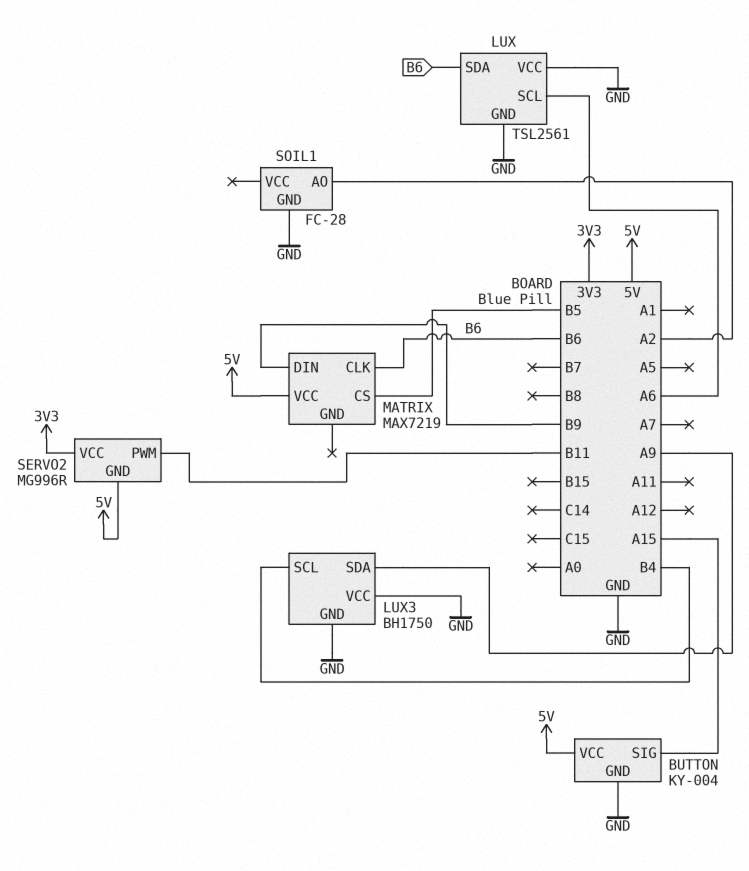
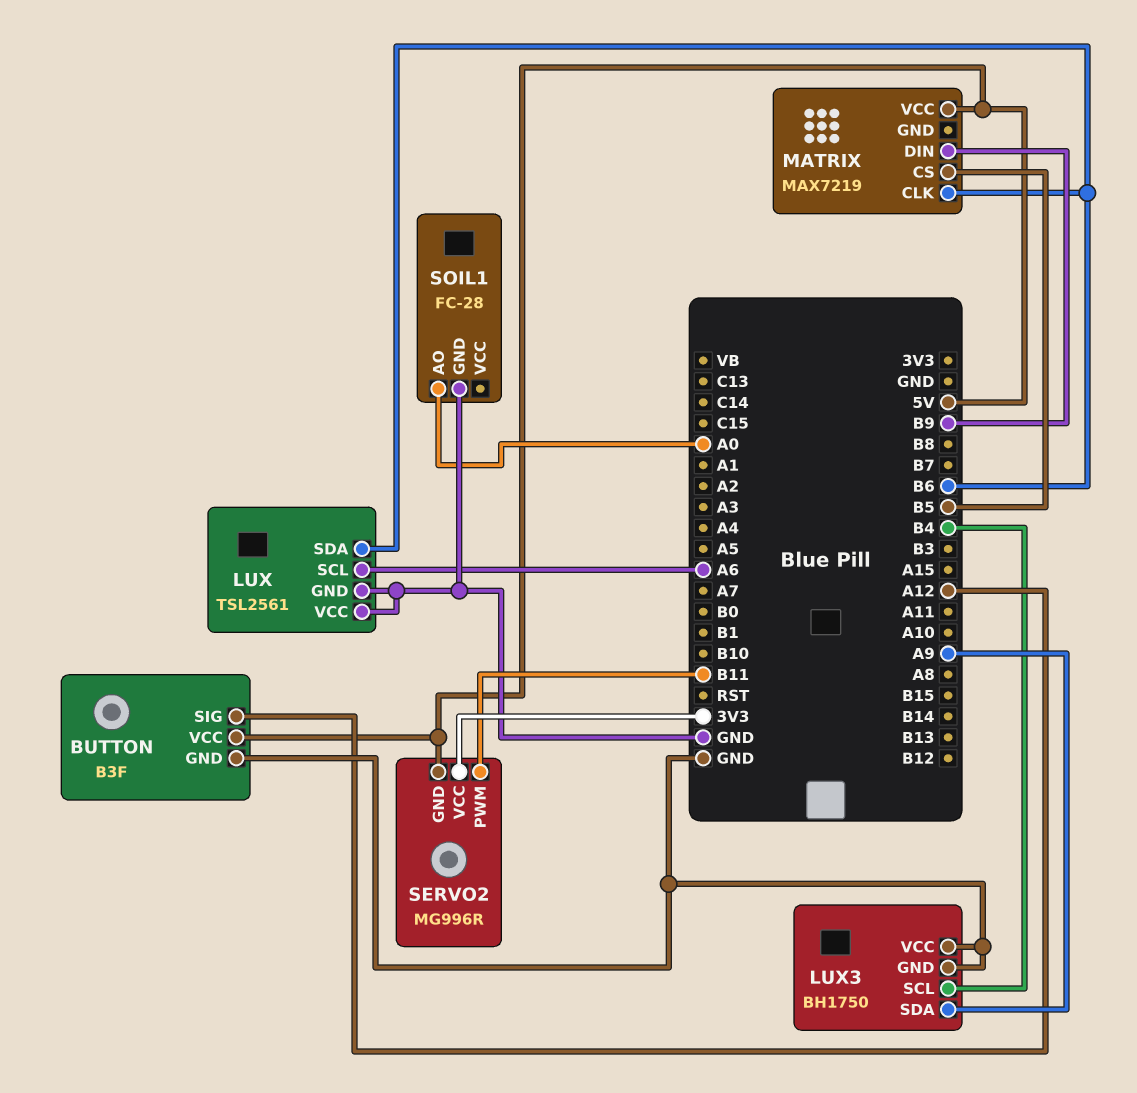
BUTTON: KY-004 -> B3F
BUTTON pin SIG: A15 -> A12
SOIL1 pin AO: A2 -> A0

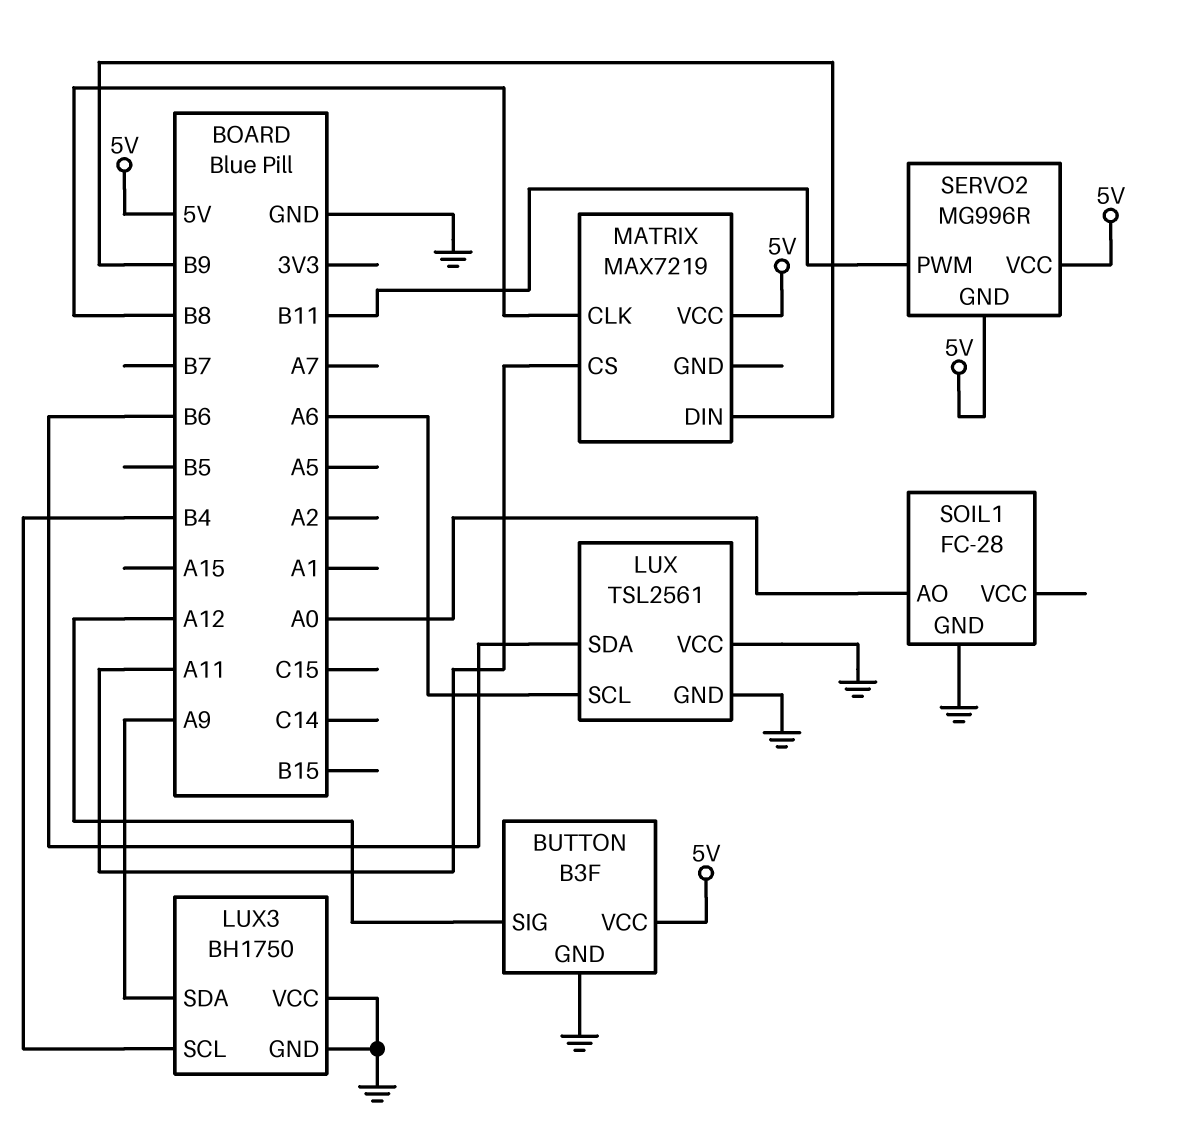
MATRIX pin CLK: B6 -> B8
MATRIX pin CS: B5 -> A11
SERVO2 pin VCC: 3V3 -> 5V

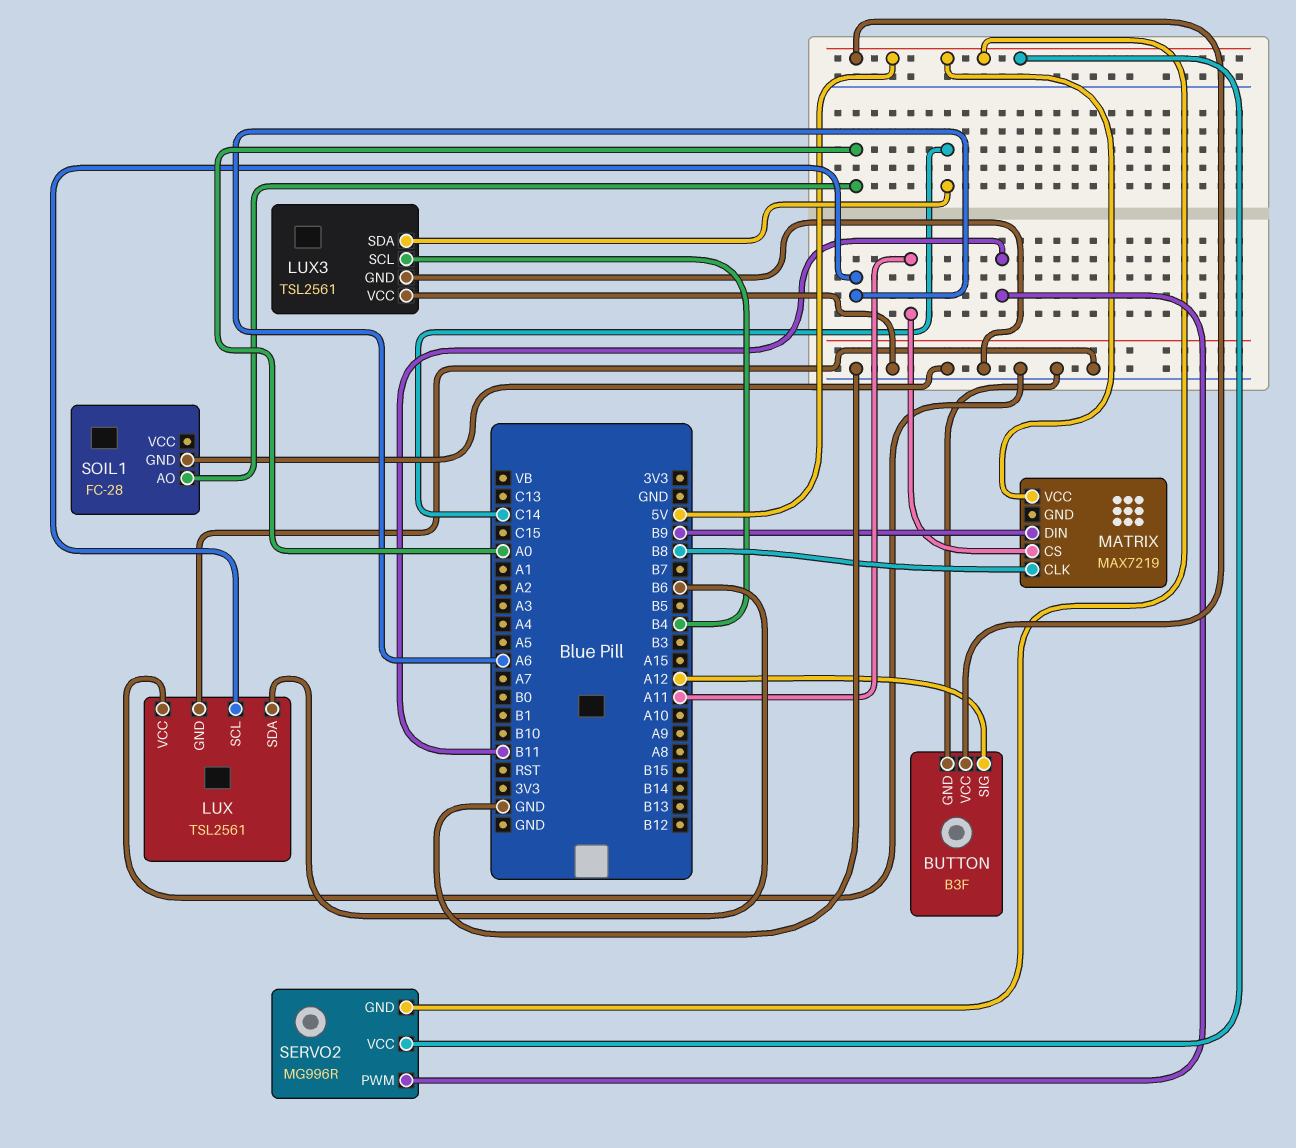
LUX3: BH1750 -> TSL2561
LUX3 pin SDA: A9 -> C14

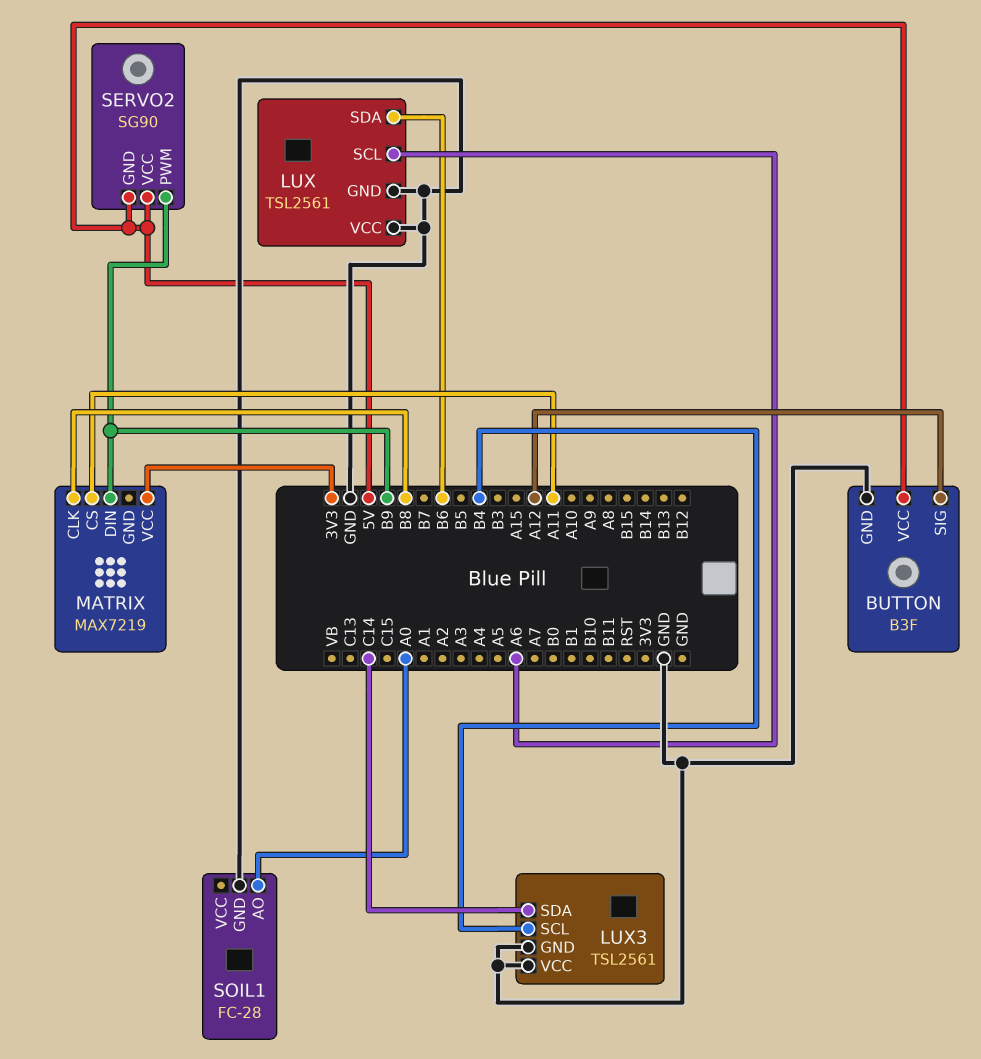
MATRIX pin VCC: 5V -> 3V3
SERVO2: MG996R -> SG90
SERVO2 pin PWM: B11 -> B9

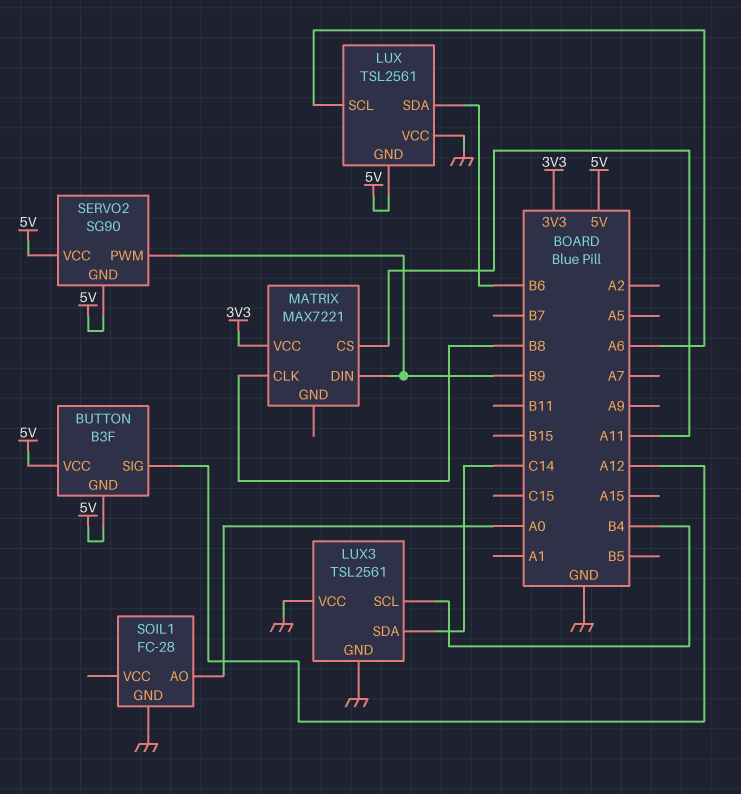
BUTTON pin GND: GND -> 5V
LUX pin GND: GND -> 5V
MATRIX: MAX7219 -> MAX7221

